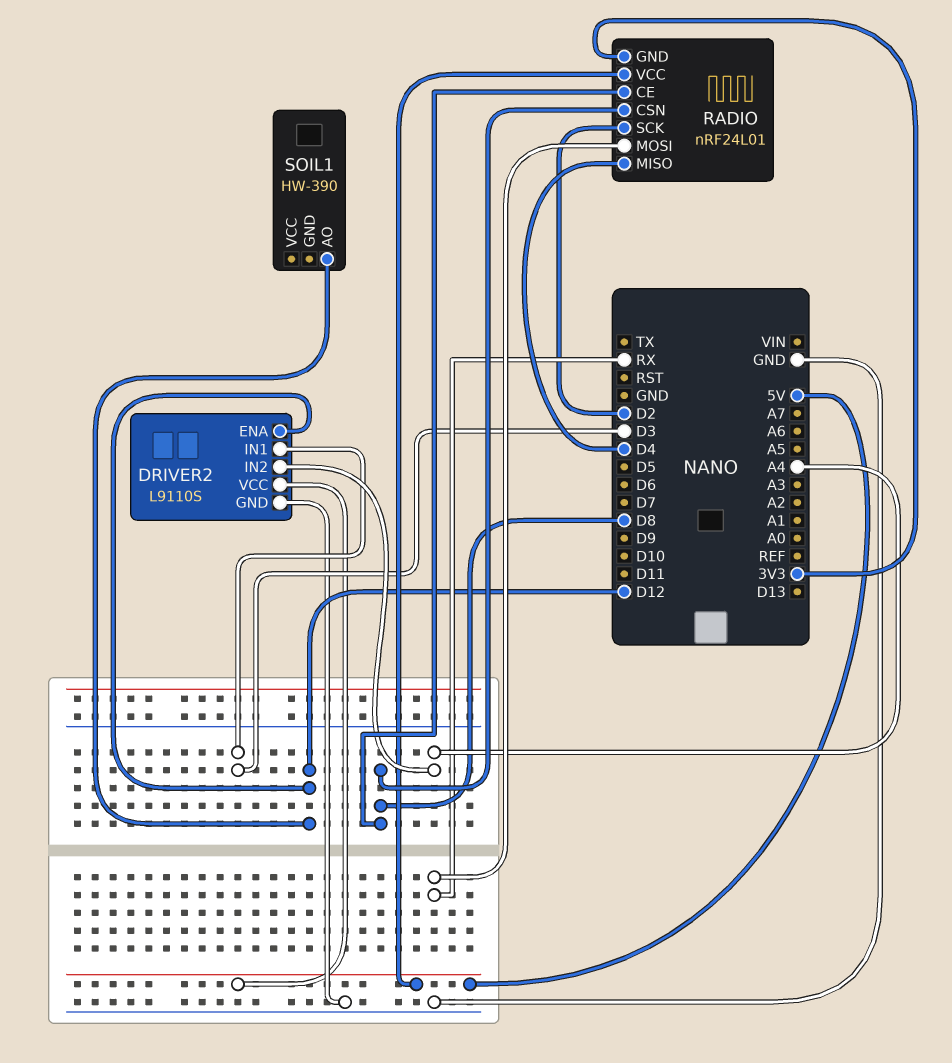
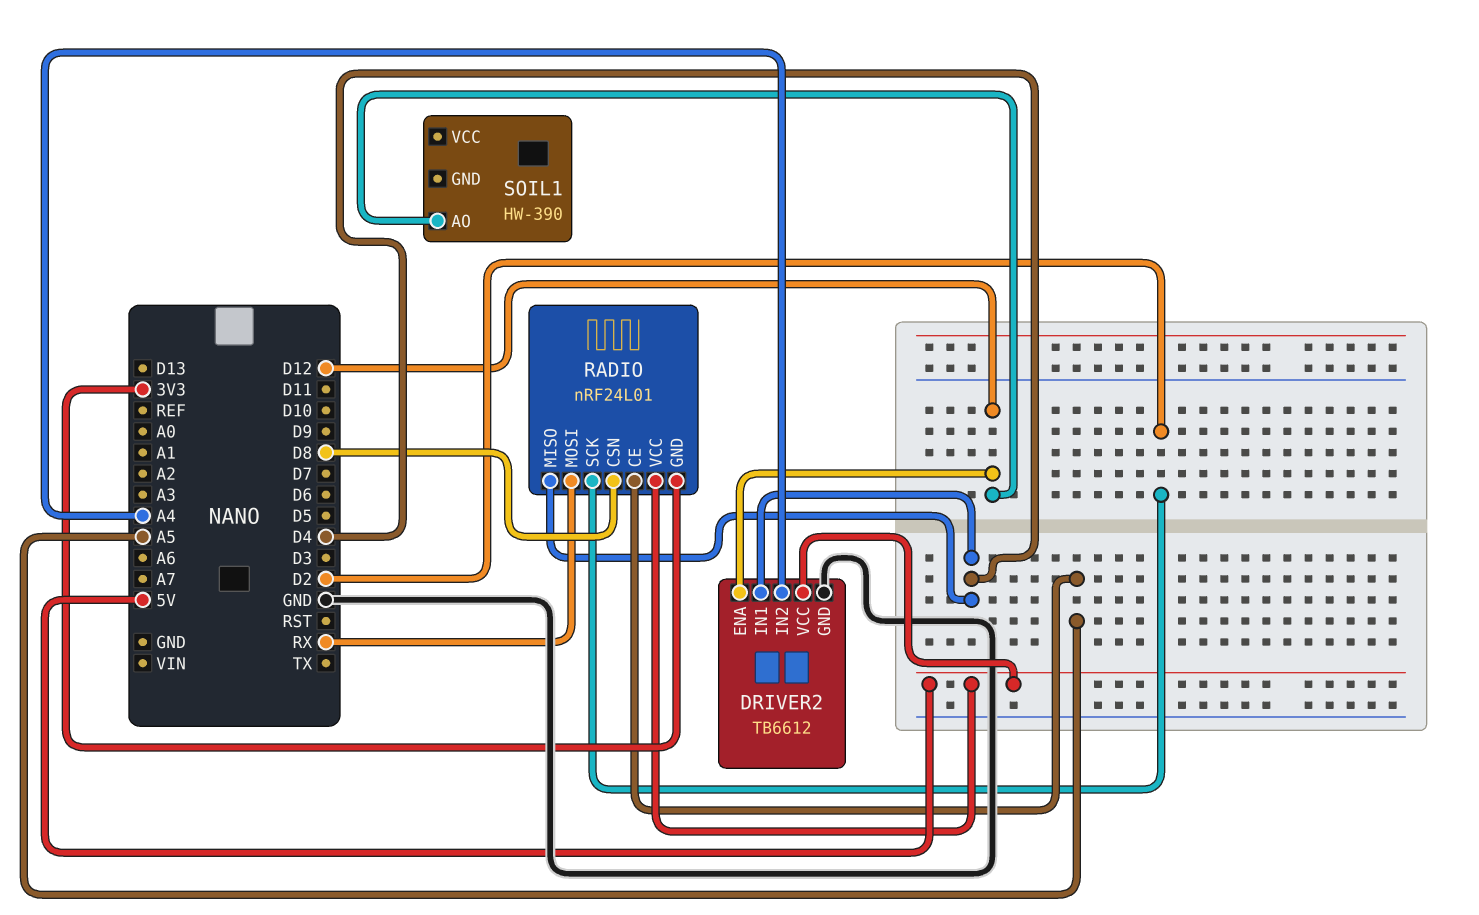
DRIVER2: L9110S -> TB6612
DRIVER2 pin IN1: D3 -> D4
RADIO pin CE: D8 -> A5

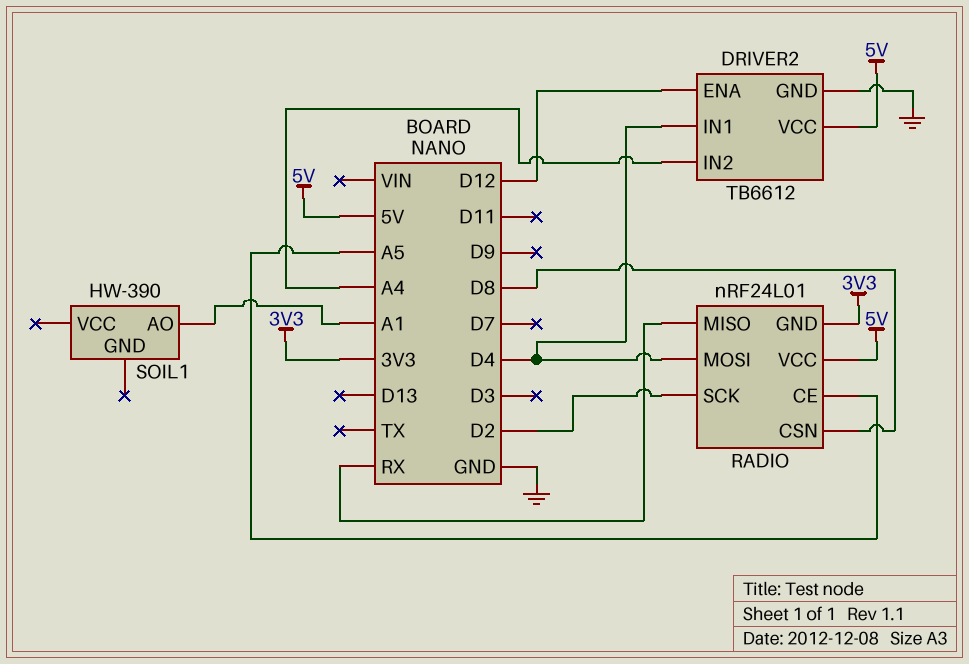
RADIO pin MISO: D4 -> RX
RADIO pin MOSI: RX -> D4
SOIL1 pin AO: D12 -> A1

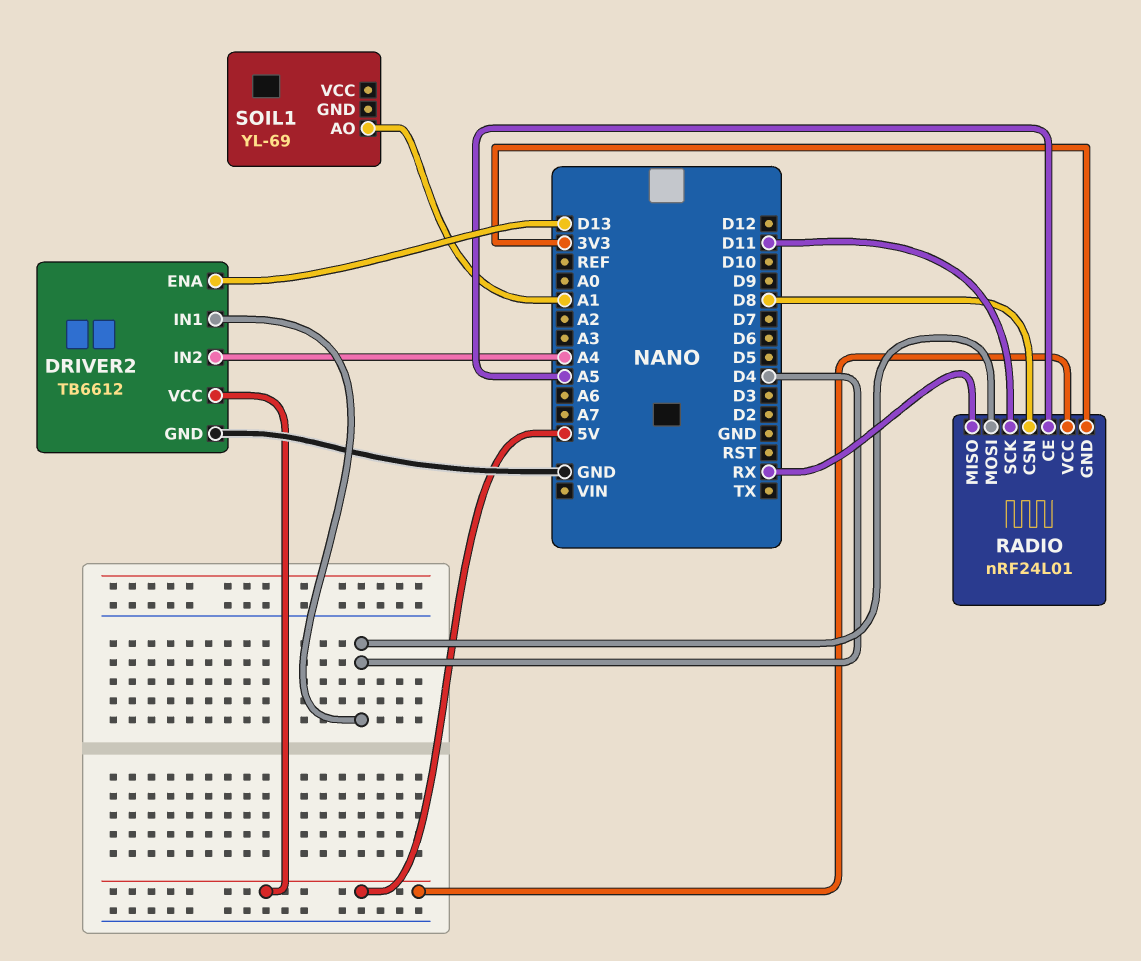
DRIVER2 pin ENA: D12 -> D13
RADIO pin SCK: D2 -> D11
SOIL1: HW-390 -> YL-69

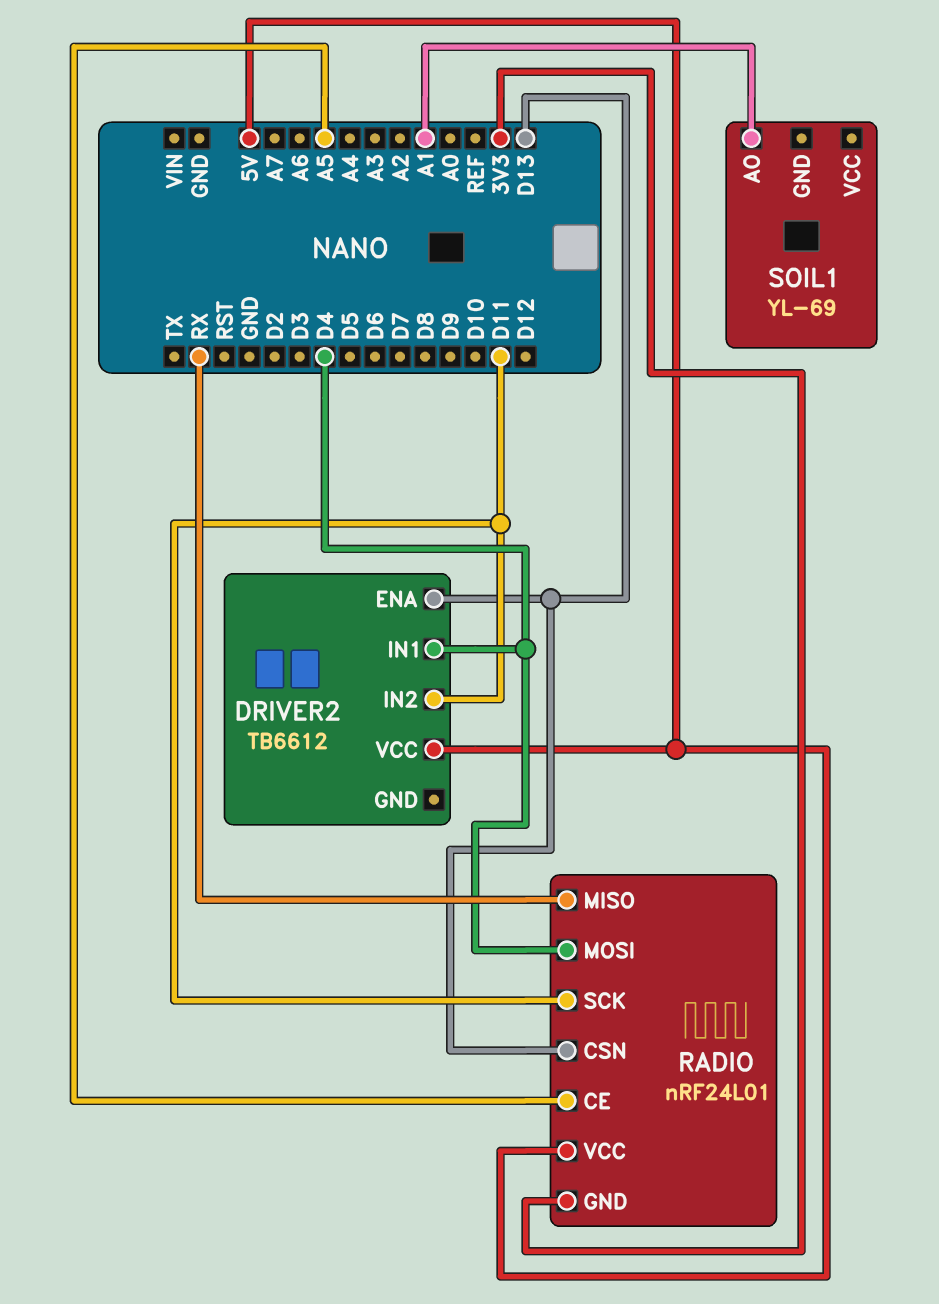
DRIVER2 pin GND: GND -> none
DRIVER2 pin IN2: A4 -> D11
RADIO pin CSN: D8 -> D13

